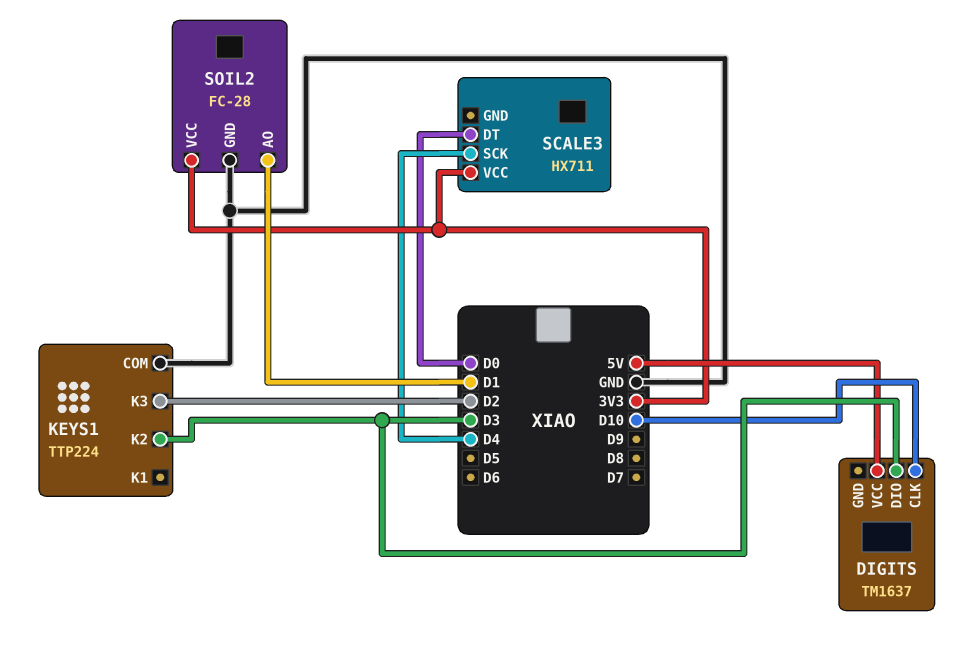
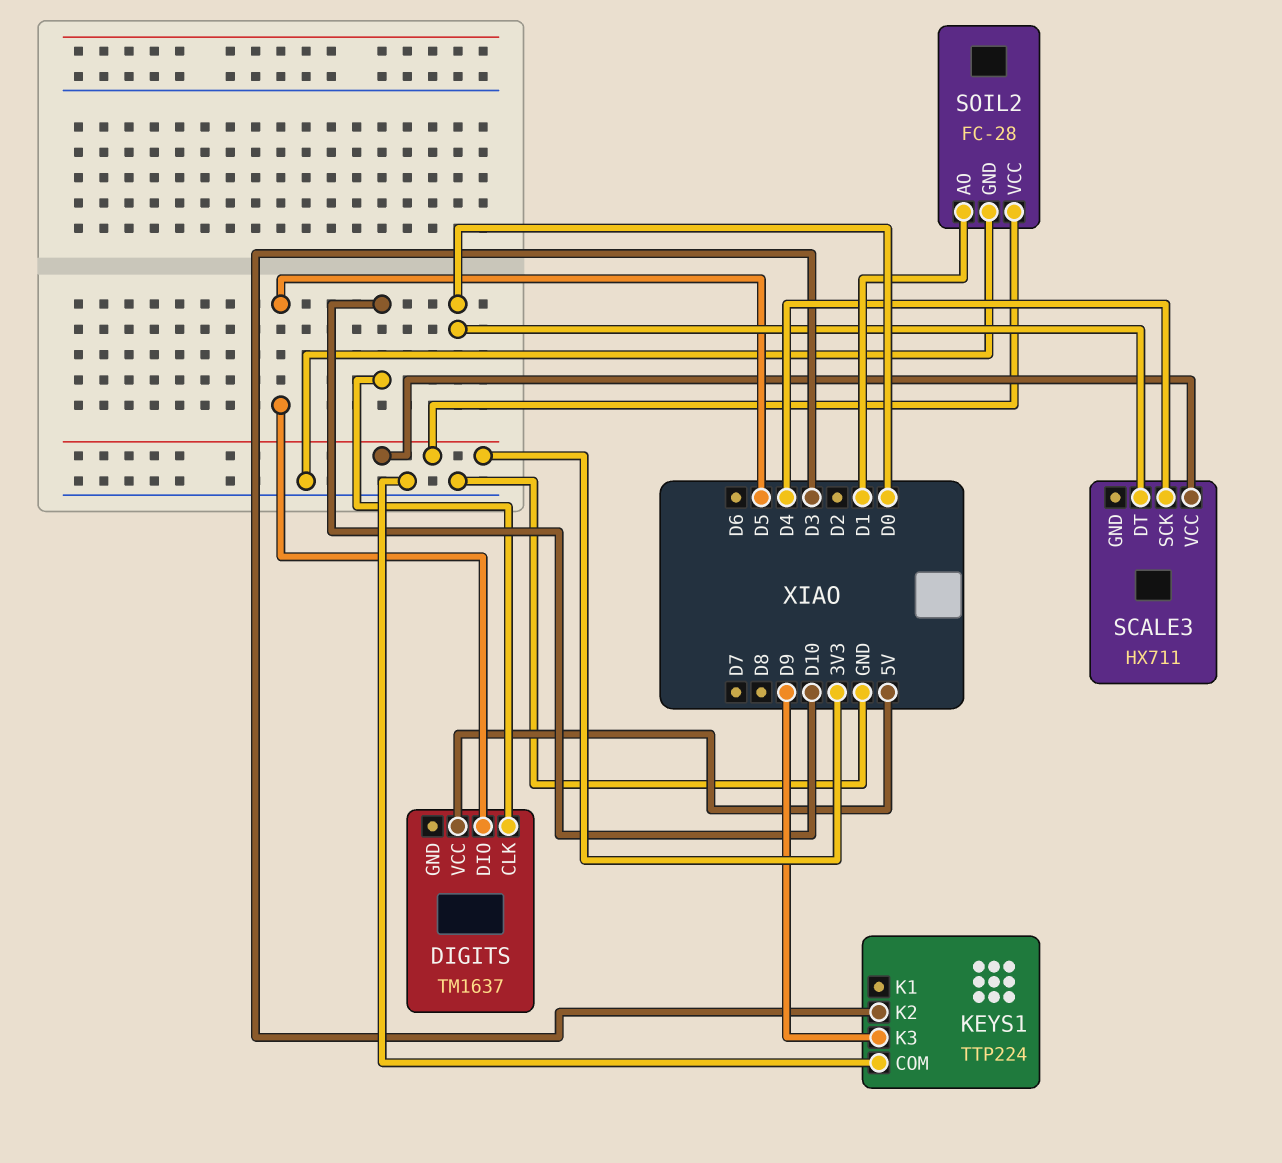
DIGITS pin DIO: D3 -> D5
KEYS1 pin K3: D2 -> D9

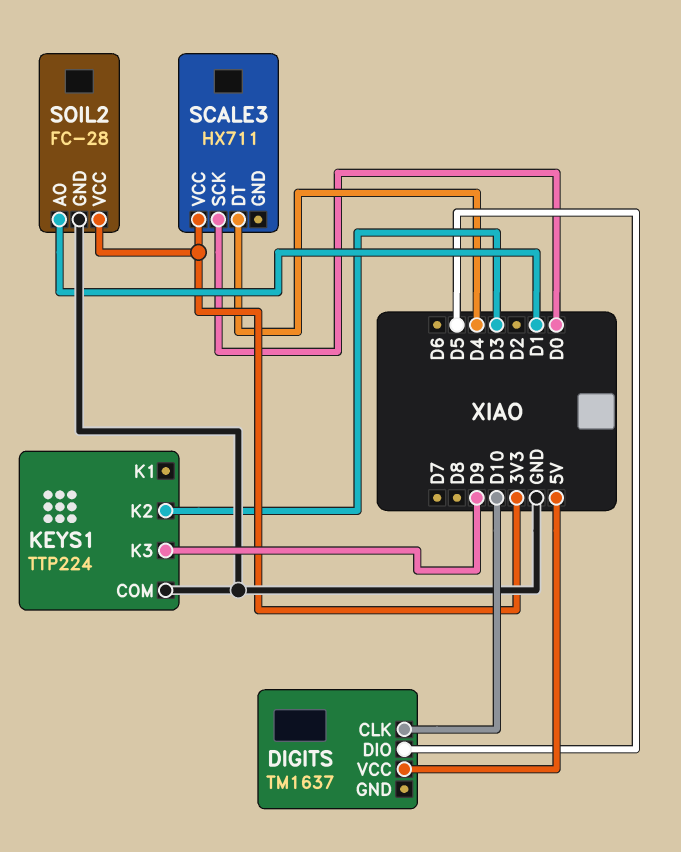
SCALE3 pin DT: D0 -> D4
SCALE3 pin SCK: D4 -> D0

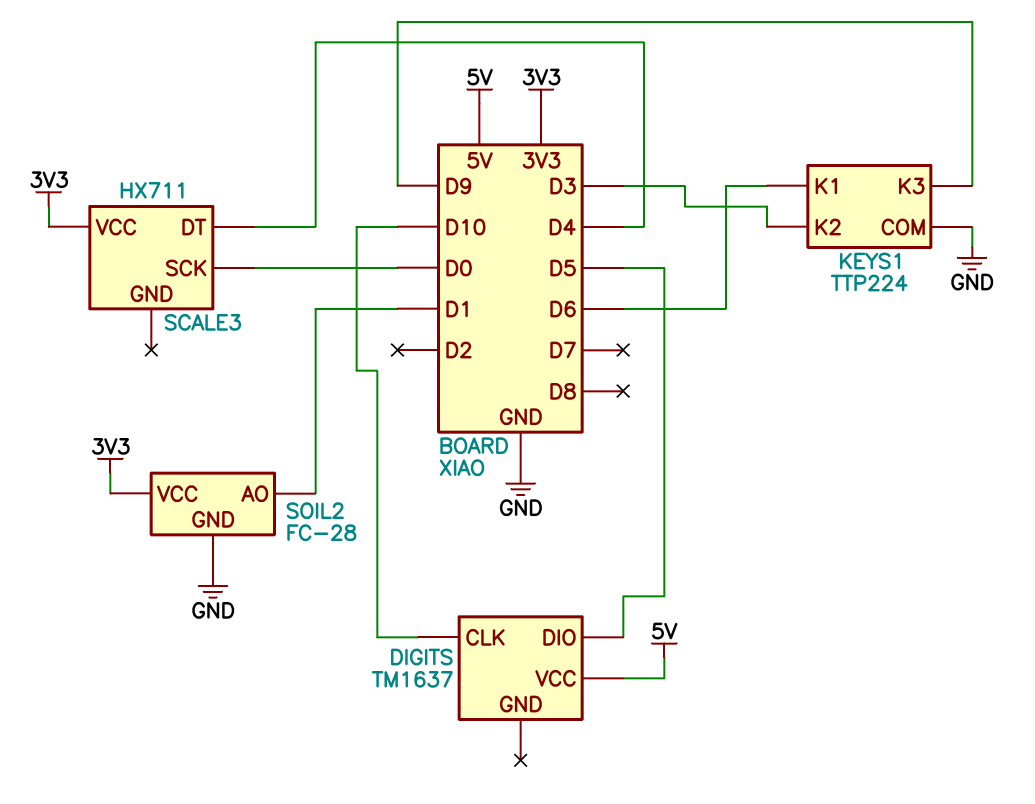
KEYS1 pin K1: none -> D6

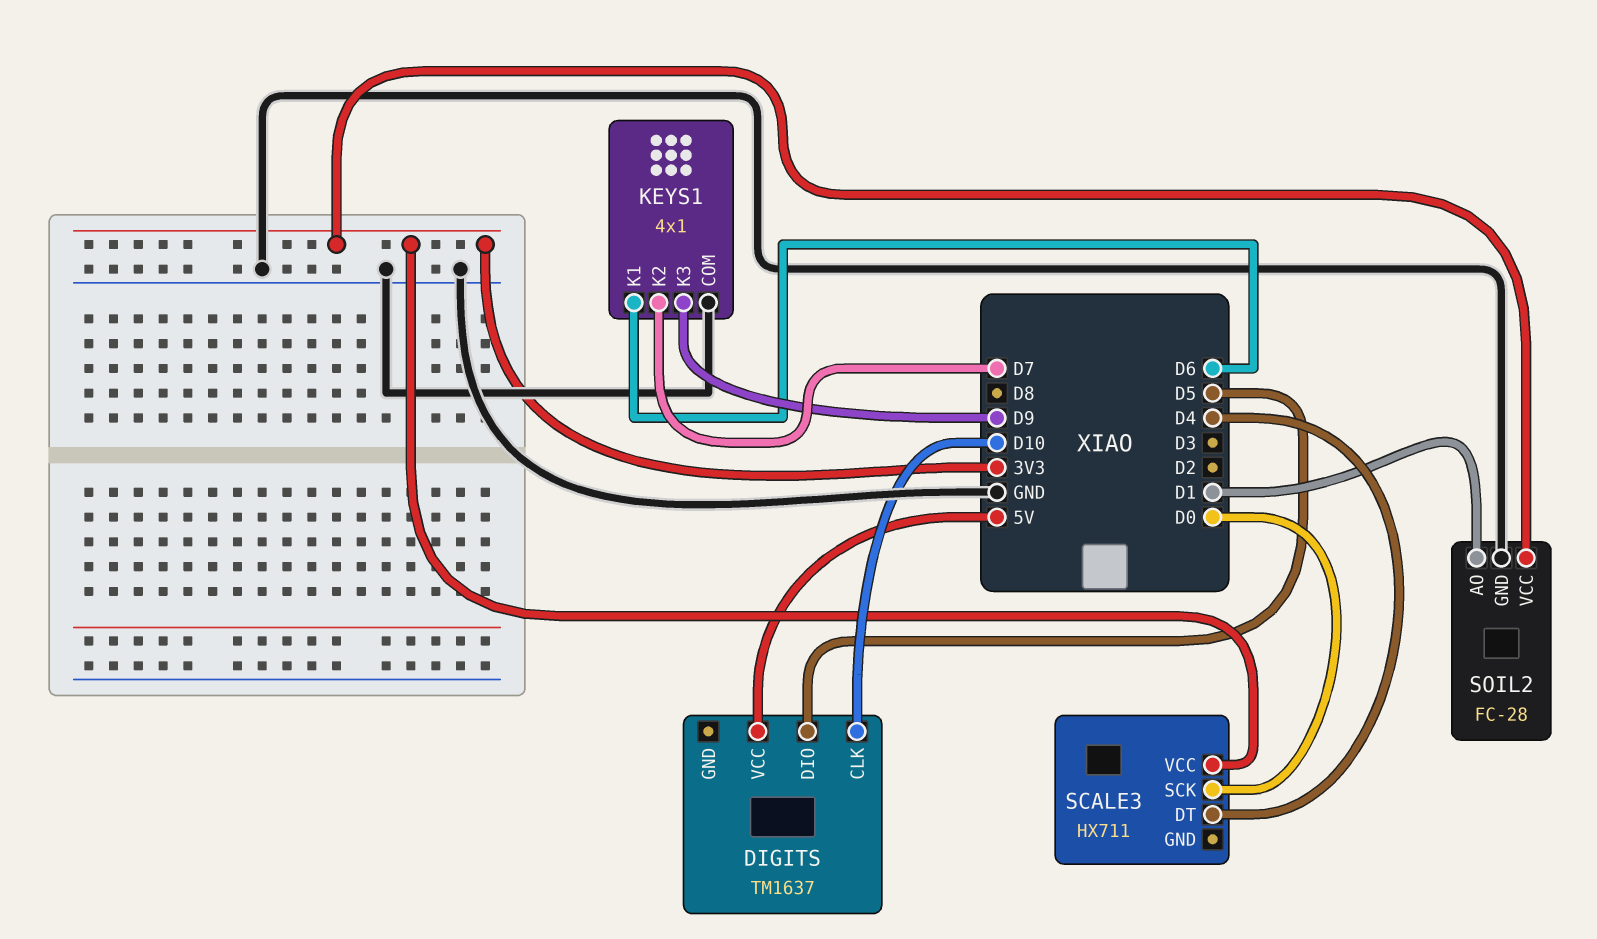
KEYS1: TTP224 -> 4x1
KEYS1 pin K2: D3 -> D7

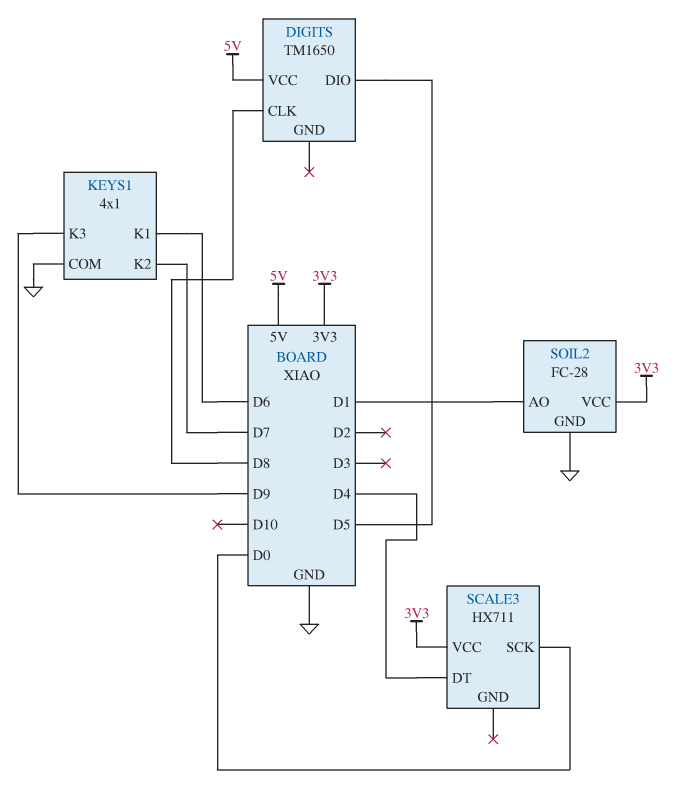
DIGITS: TM1637 -> TM1650
DIGITS pin CLK: D10 -> D8

